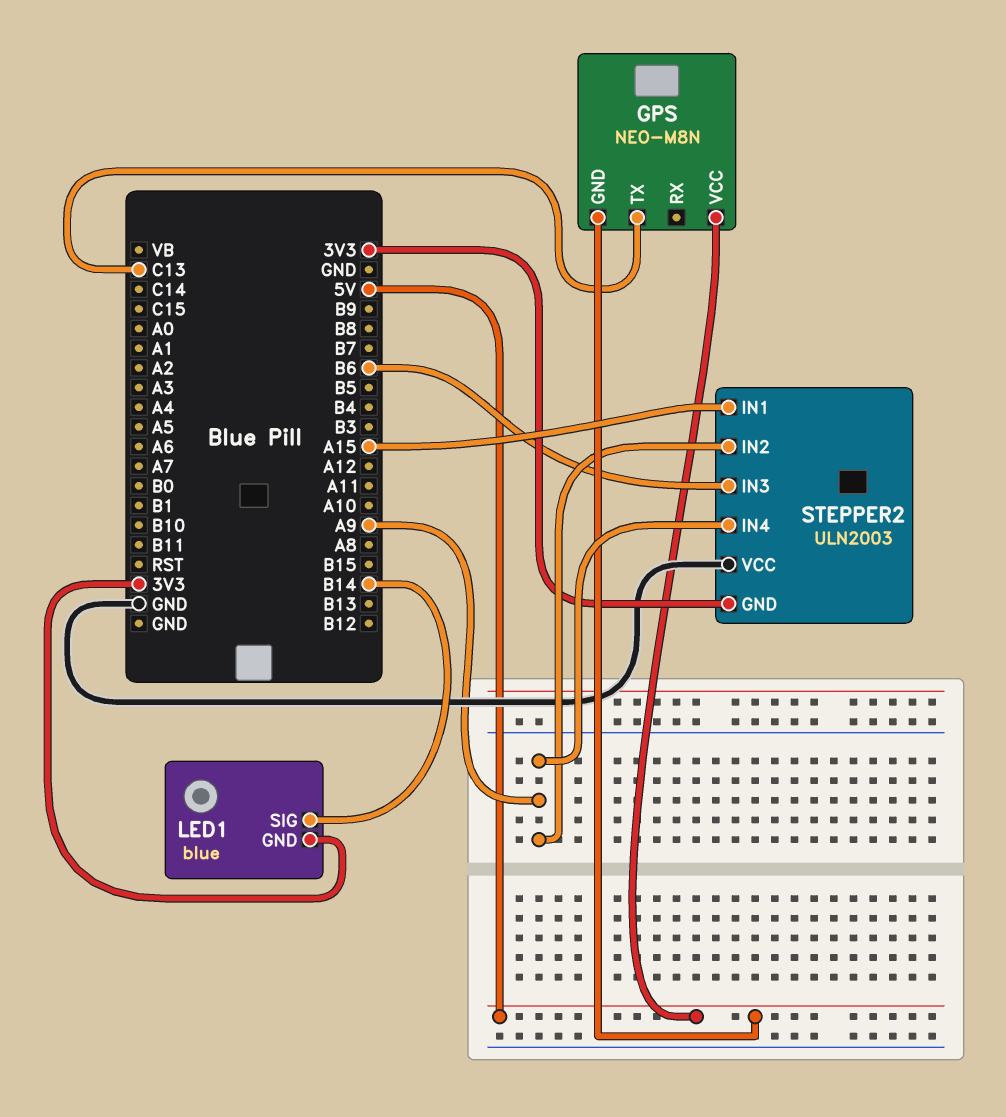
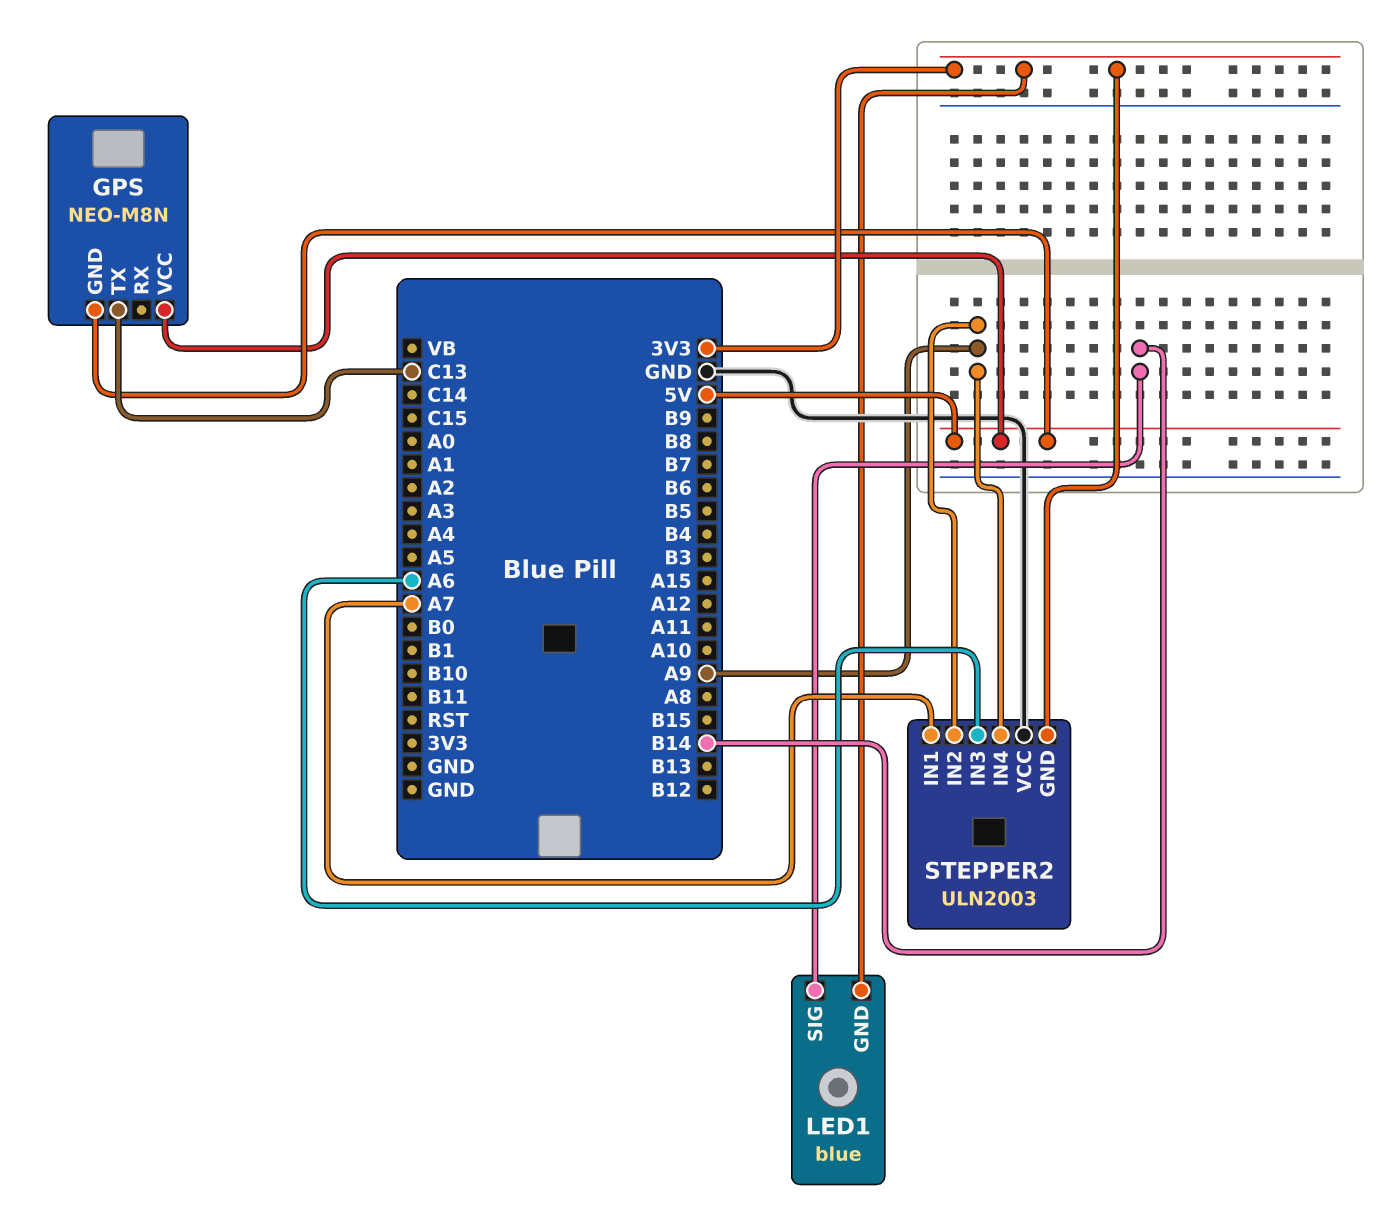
STEPPER2 pin IN1: A15 -> A7
STEPPER2 pin IN3: B6 -> A6

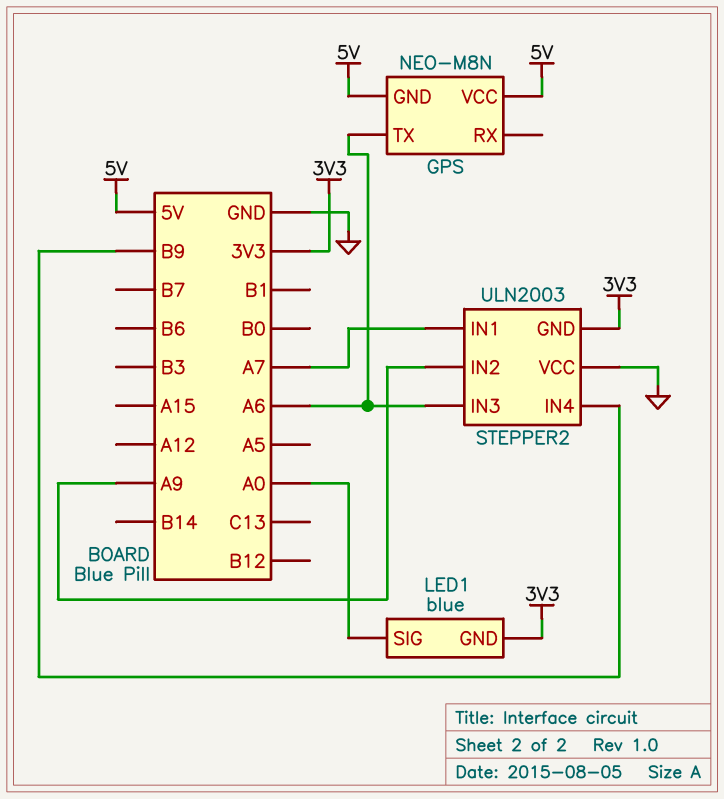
GPS pin TX: C13 -> A6
LED1 pin SIG: B14 -> A0
STEPPER2 pin IN4: A9 -> B9

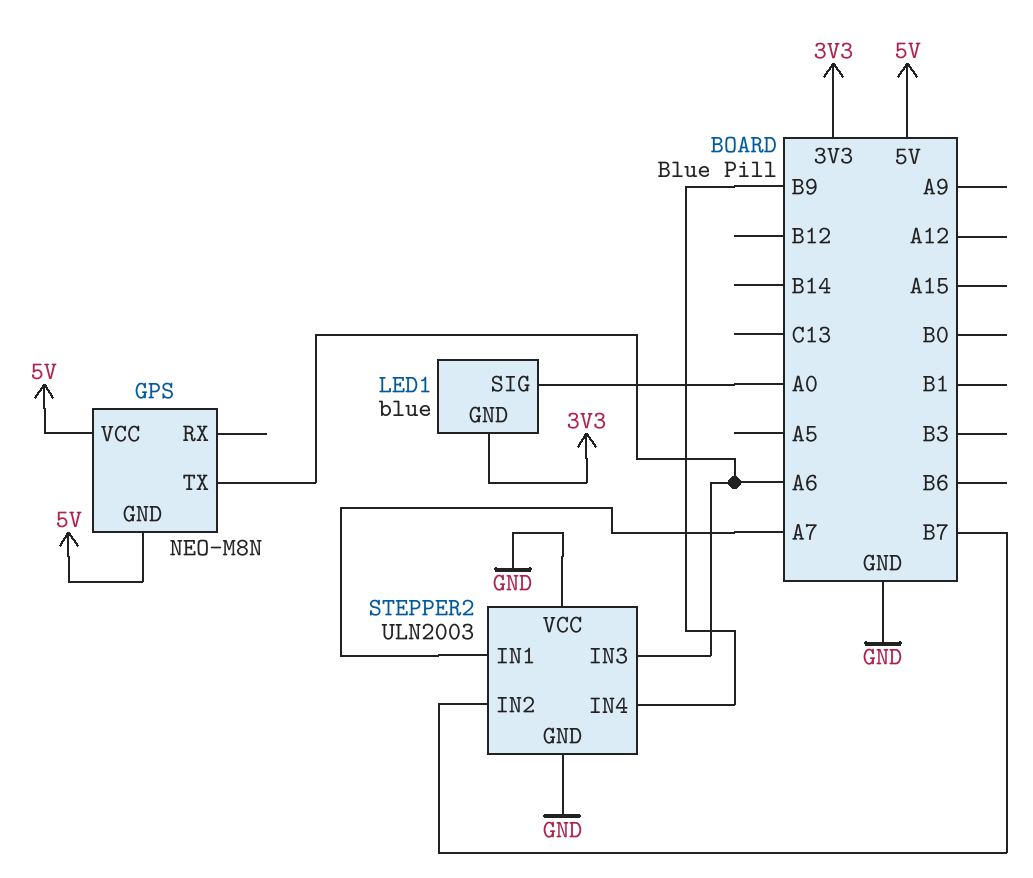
STEPPER2 pin GND: 3V3 -> GND
STEPPER2 pin IN2: A9 -> B7

